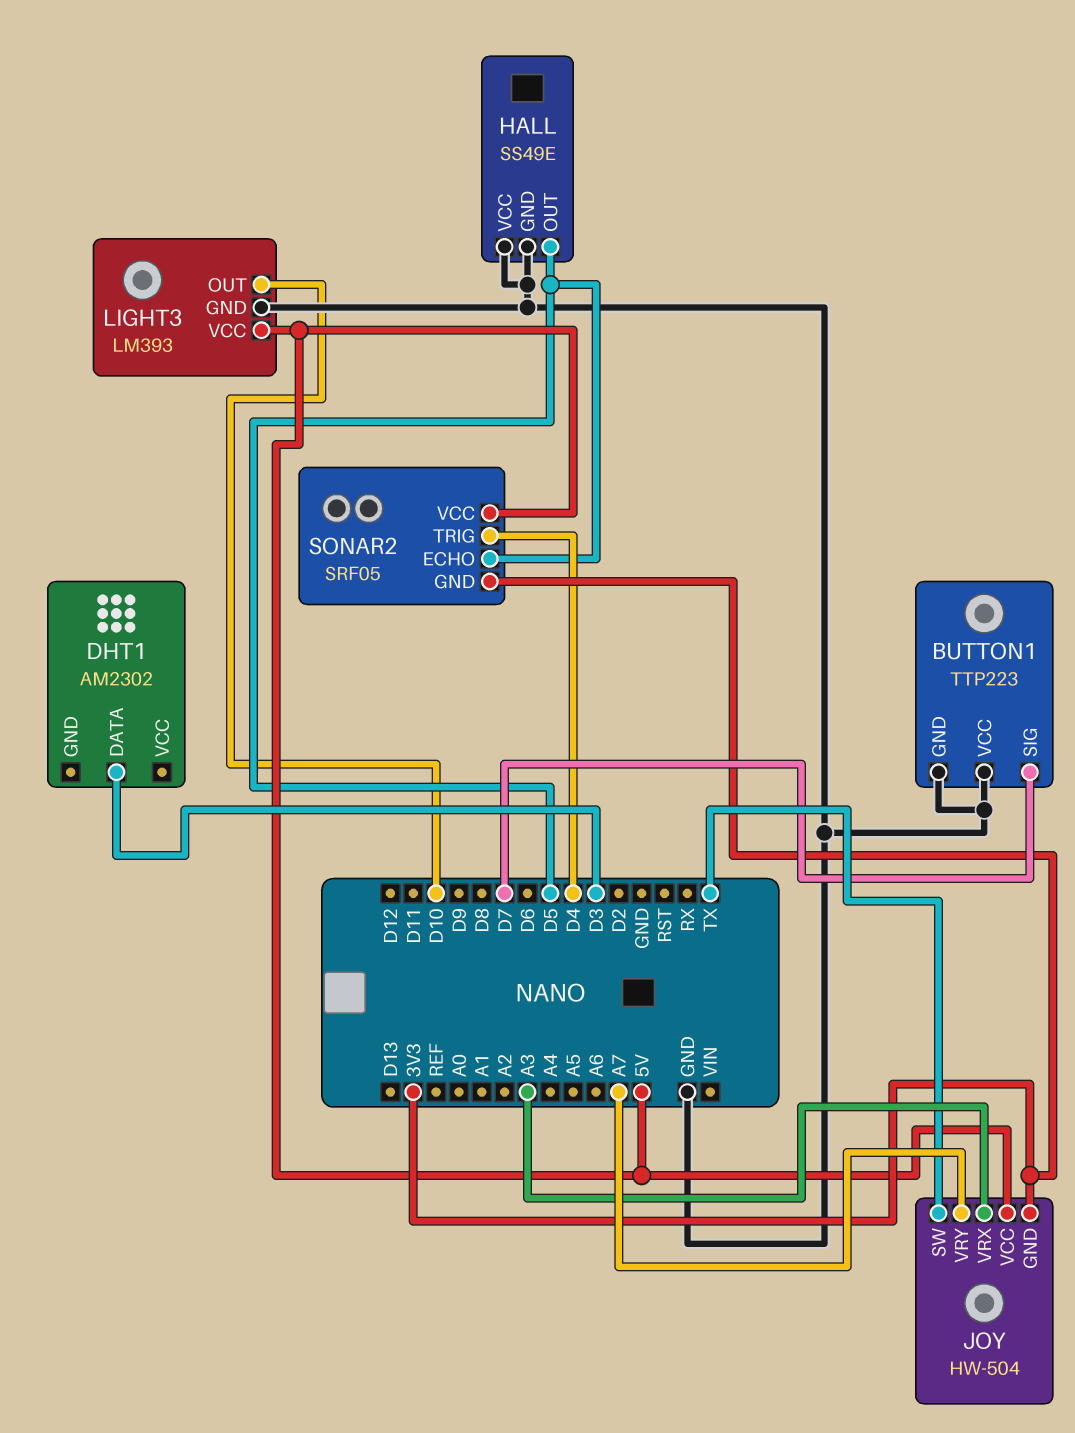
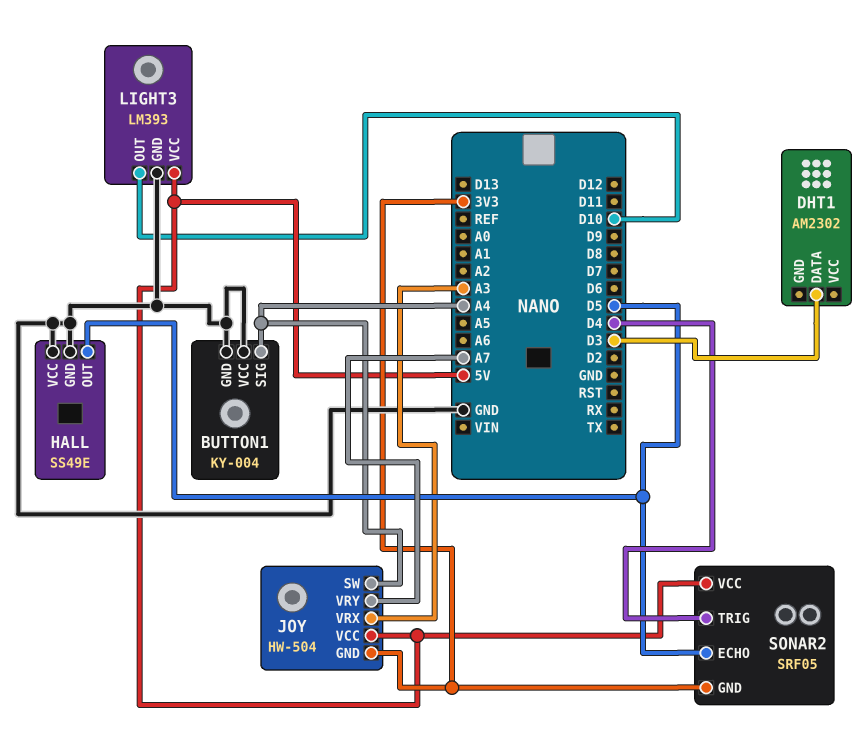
BUTTON1: TTP223 -> KY-004
BUTTON1 pin SIG: D7 -> A4
JOY pin SW: TX -> A4

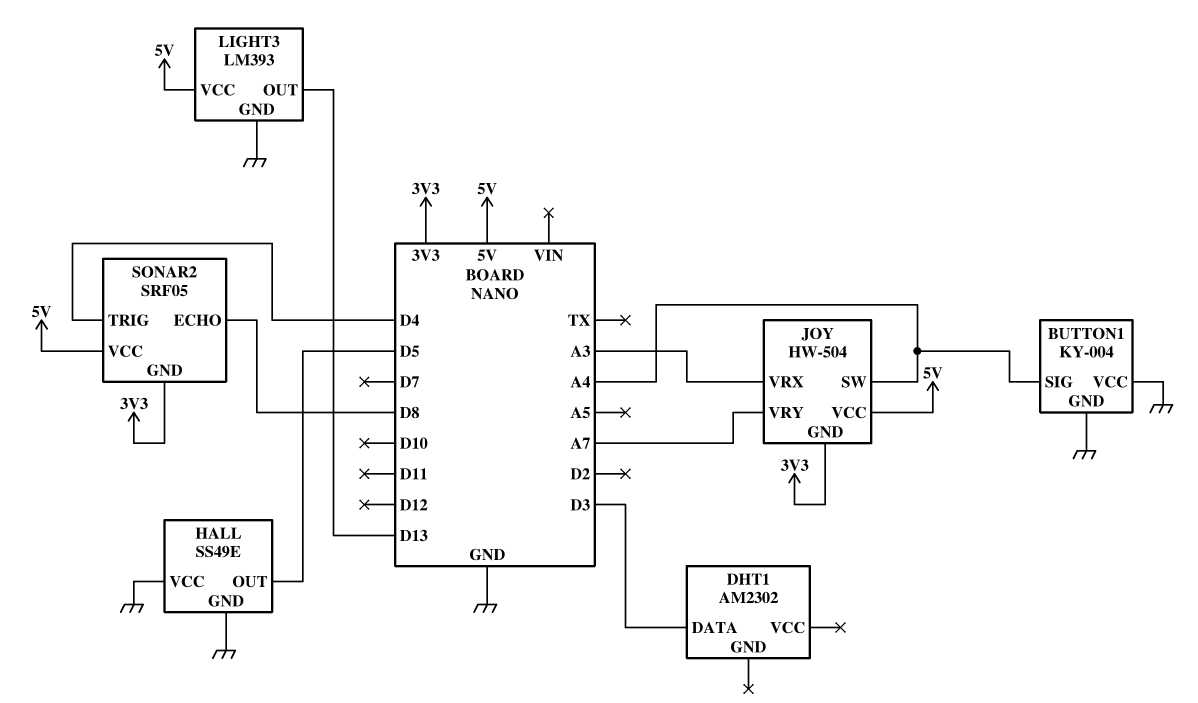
LIGHT3 pin OUT: D10 -> D13
SONAR2 pin ECHO: D5 -> D8

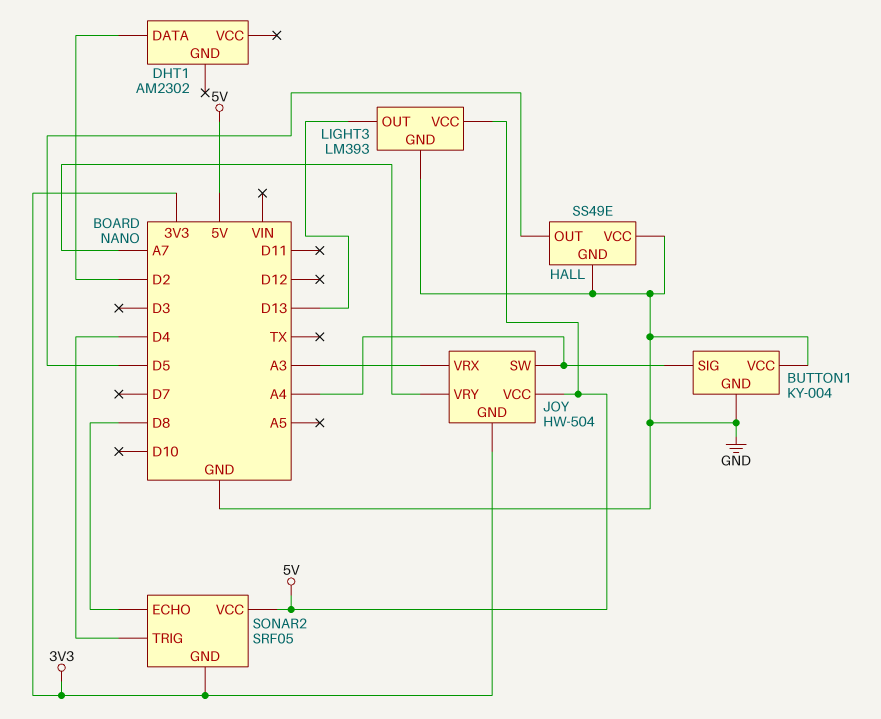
DHT1 pin DATA: D3 -> D2

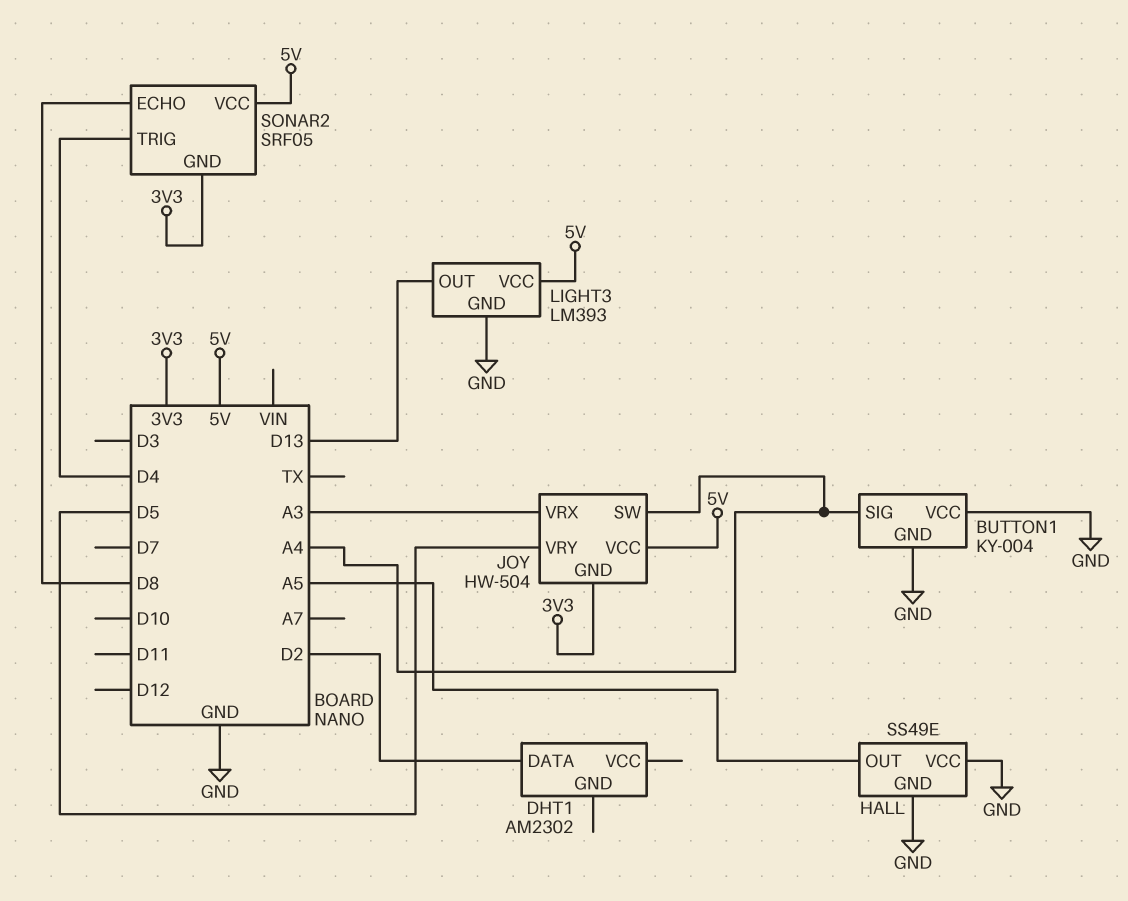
HALL pin OUT: D5 -> A5
JOY pin VRY: A7 -> D5

